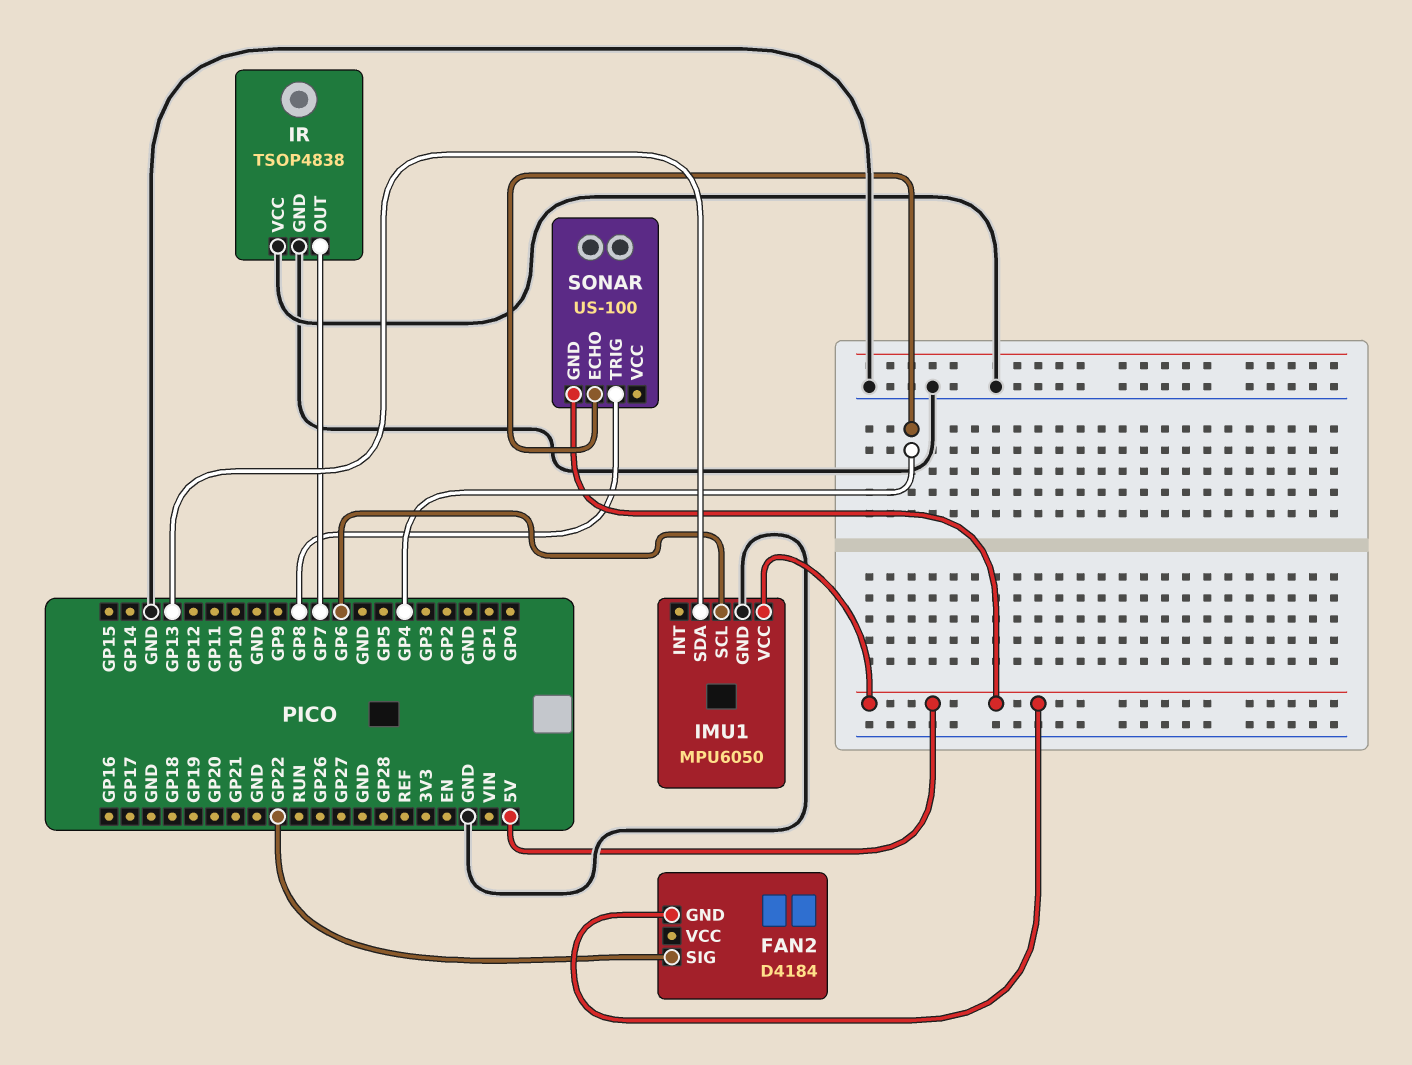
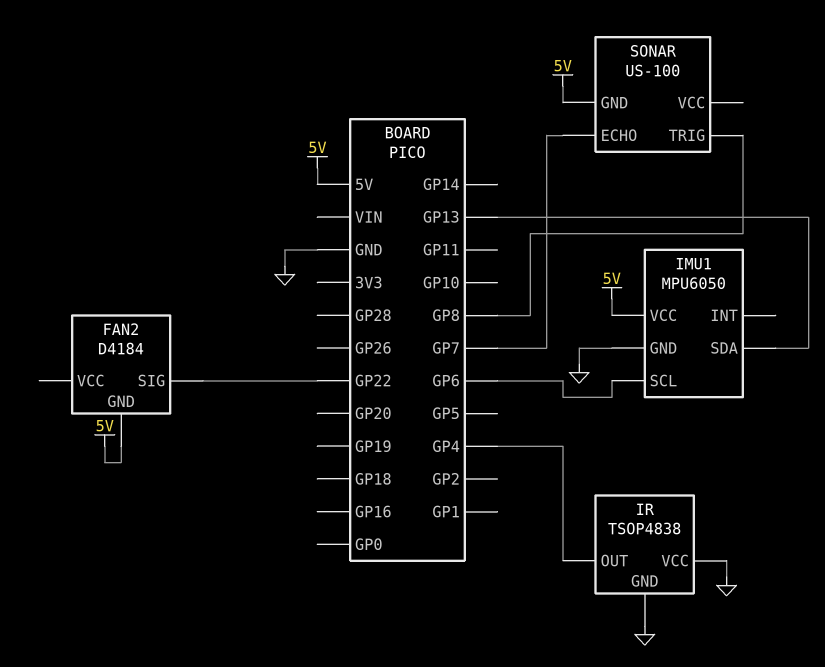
IR pin OUT: GP7 -> GP4
SONAR pin ECHO: GP4 -> GP7

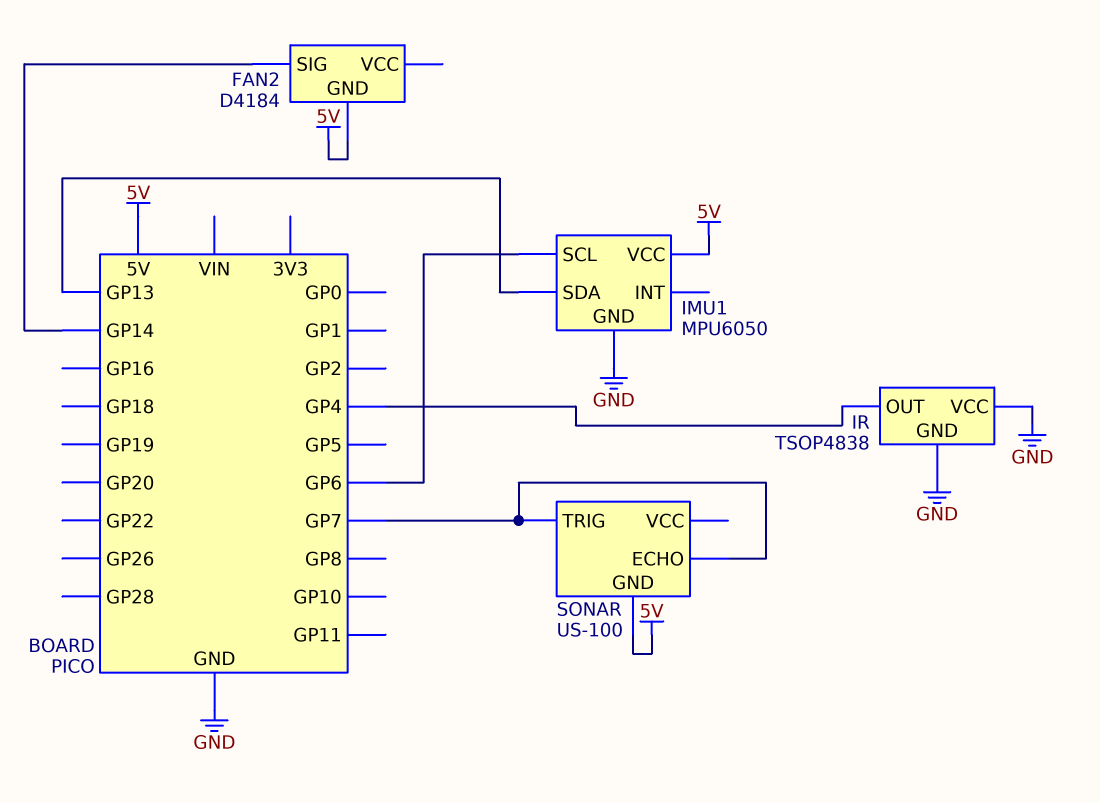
FAN2 pin SIG: GP22 -> GP14
SONAR pin TRIG: GP8 -> GP7

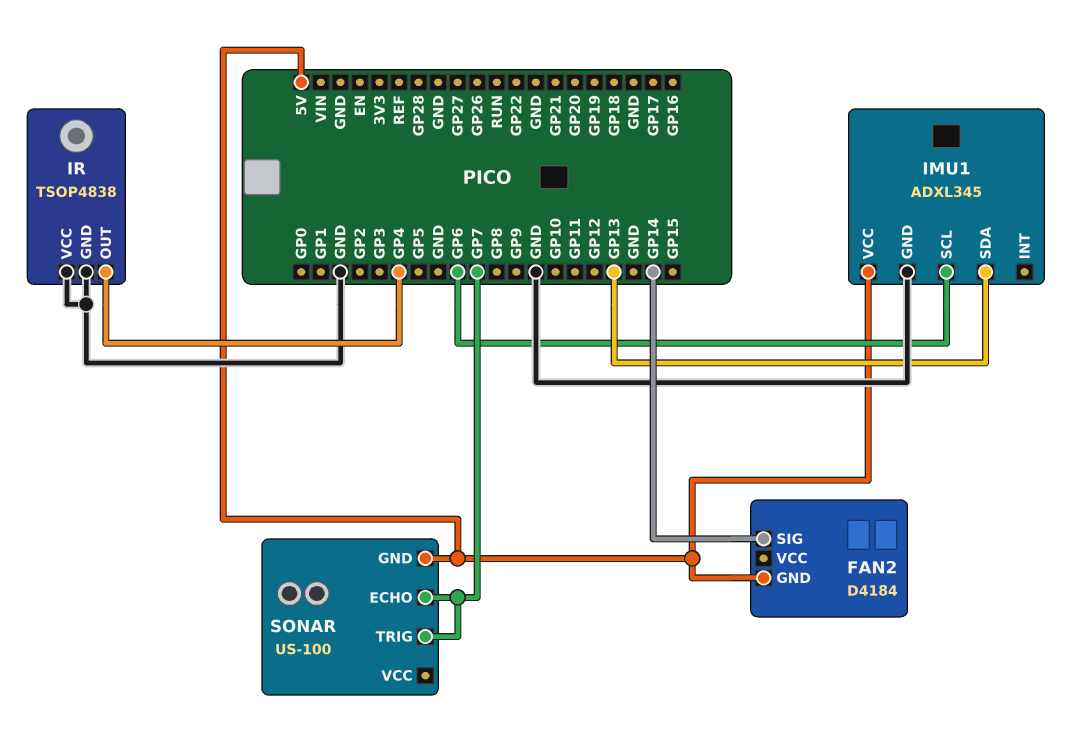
IMU1: MPU6050 -> ADXL345

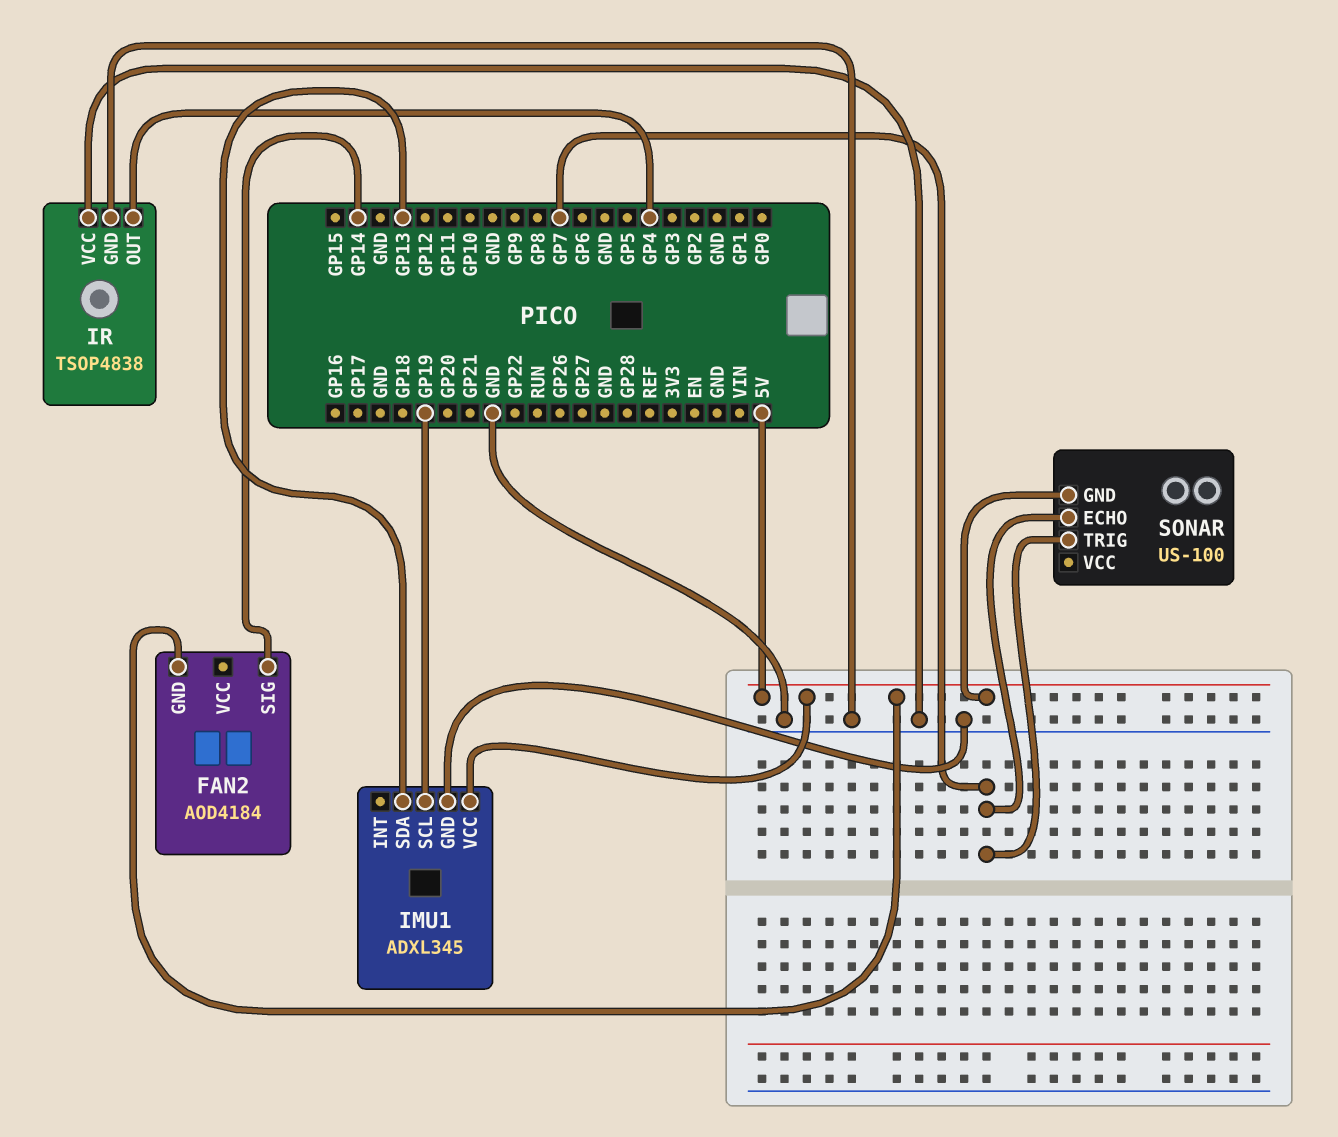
FAN2: D4184 -> AOD4184
IMU1 pin SCL: GP6 -> GP19

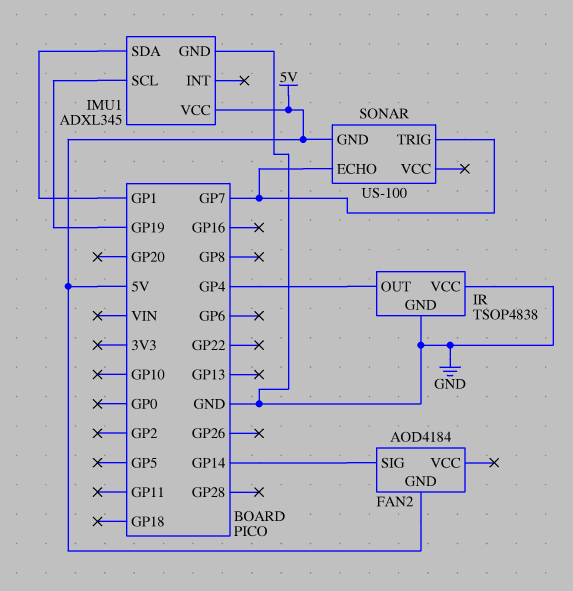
IMU1 pin SDA: GP13 -> GP1

